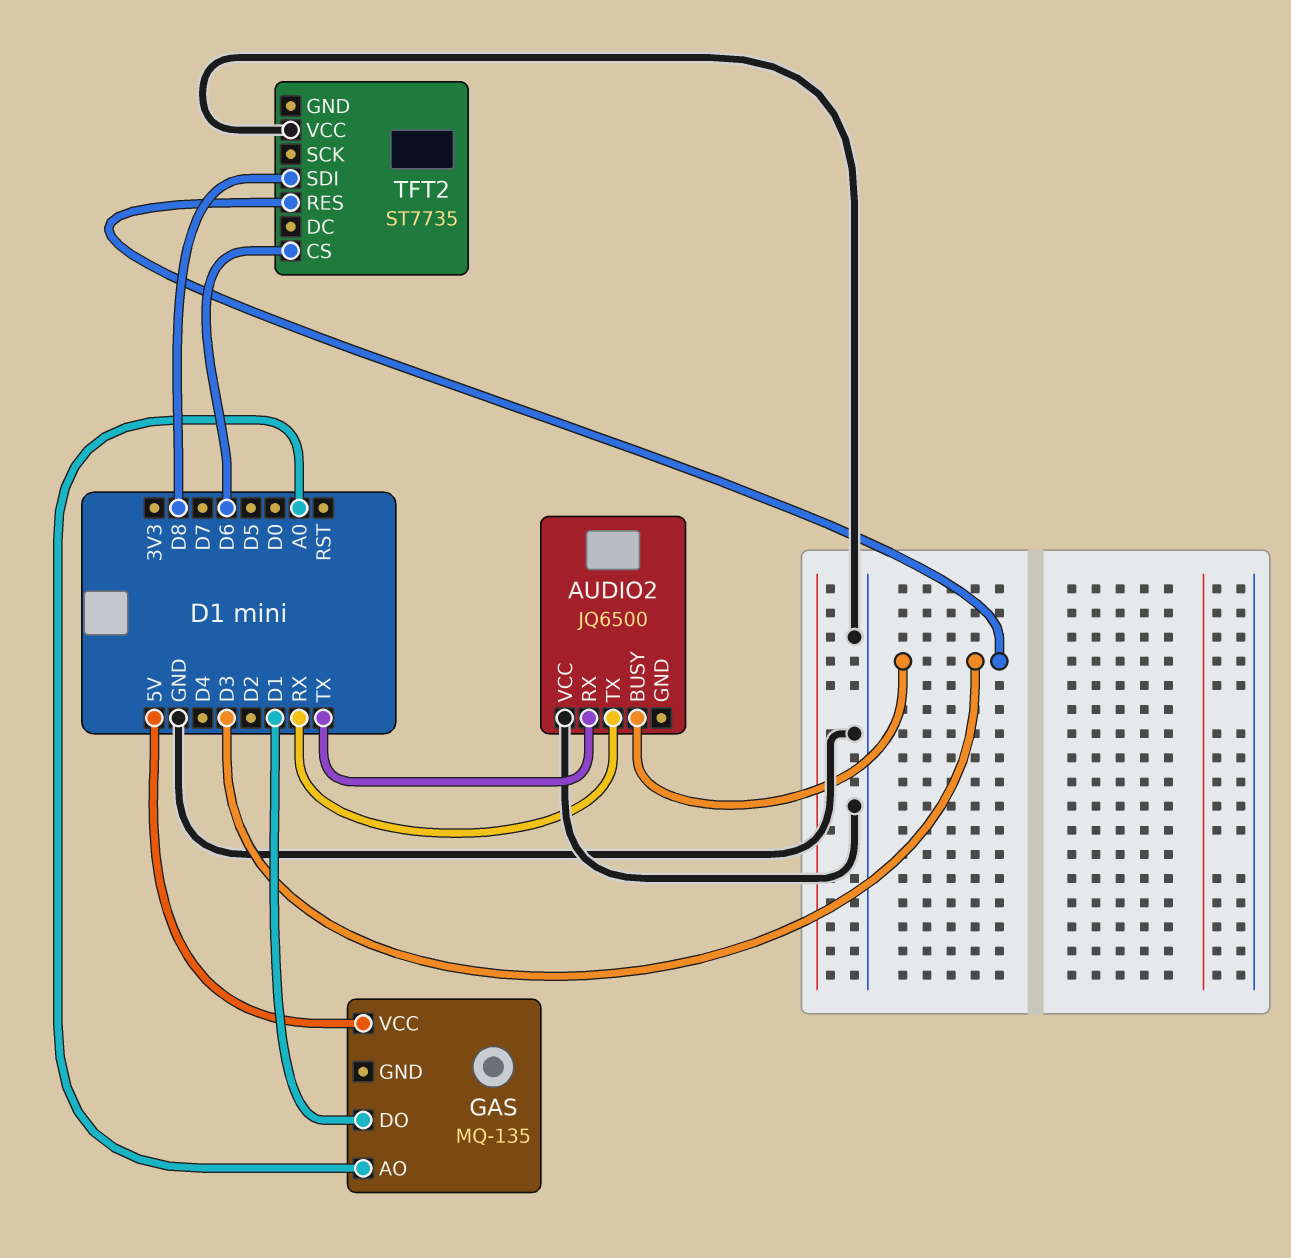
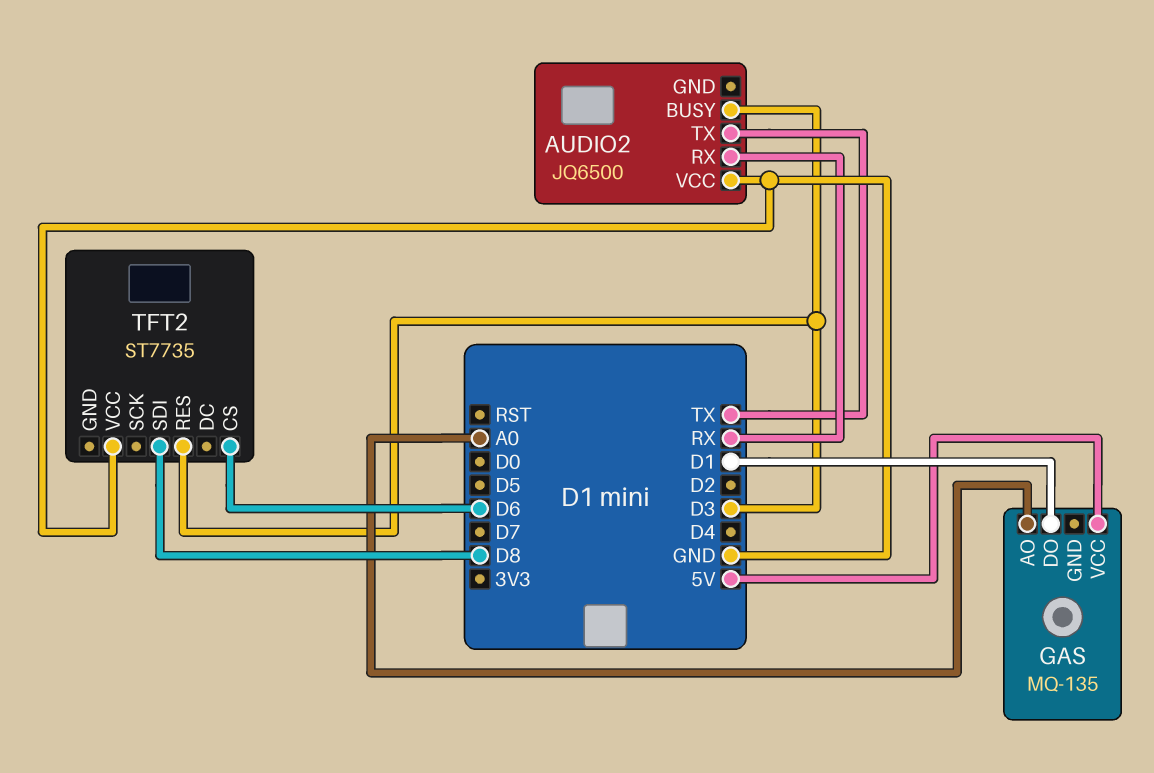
AUDIO2 pin RX: TX -> RX
AUDIO2 pin TX: RX -> TX

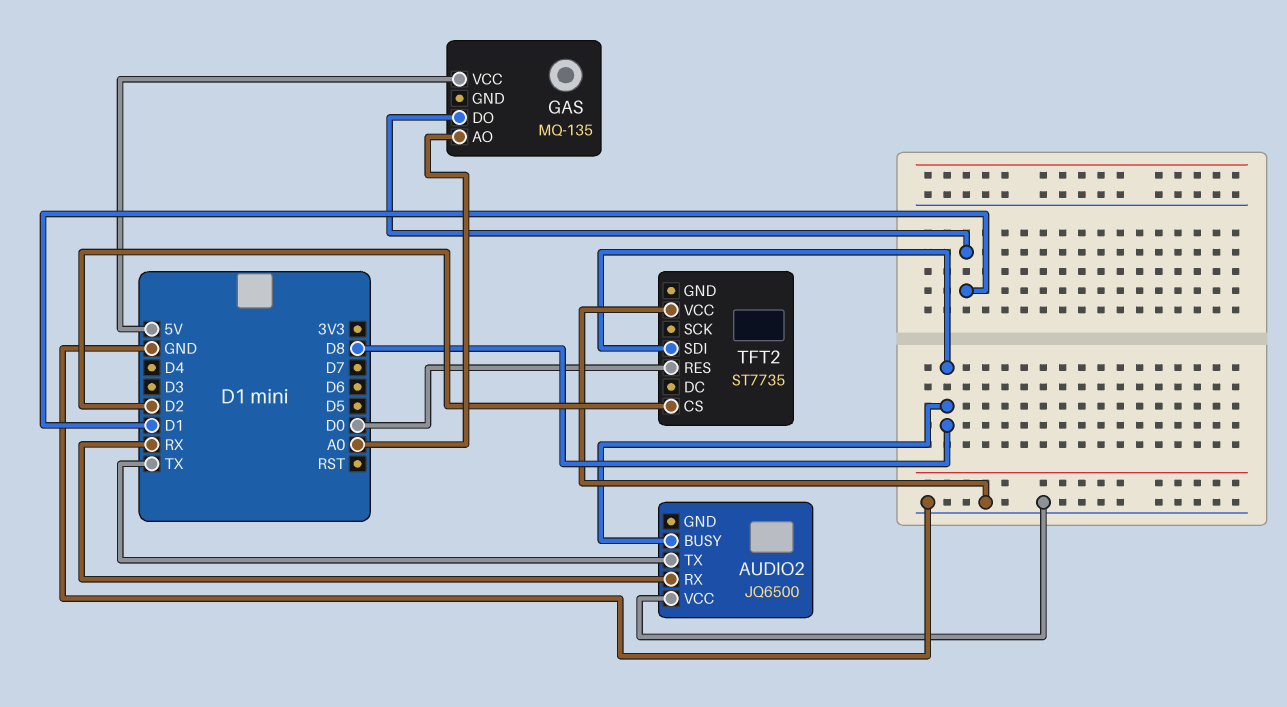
AUDIO2 pin BUSY: D3 -> D8
TFT2 pin CS: D6 -> D2
TFT2 pin RES: D3 -> D0

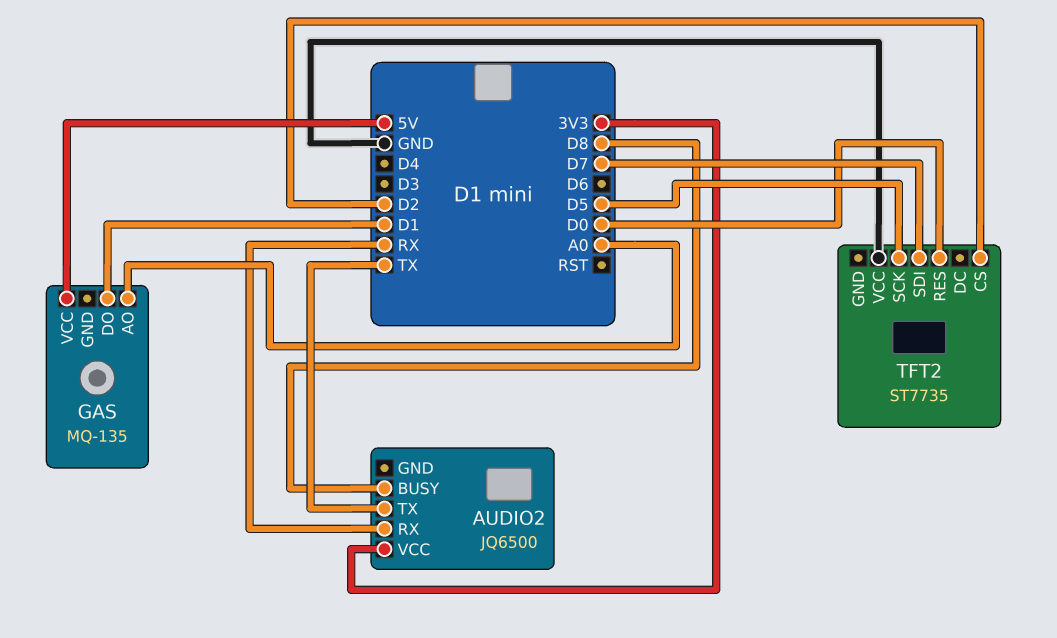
AUDIO2 pin VCC: GND -> 3V3
TFT2 pin SCK: none -> D5
TFT2 pin SDI: D8 -> D7

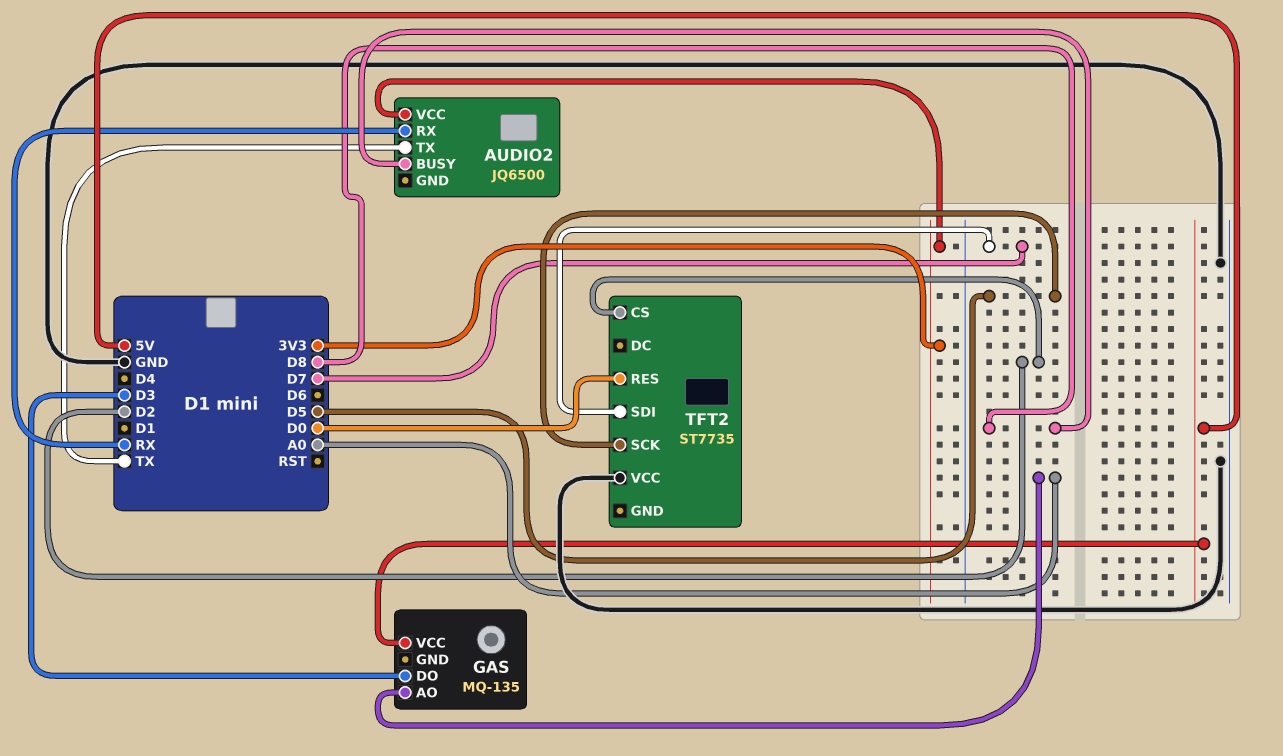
GAS pin DO: D1 -> D3

